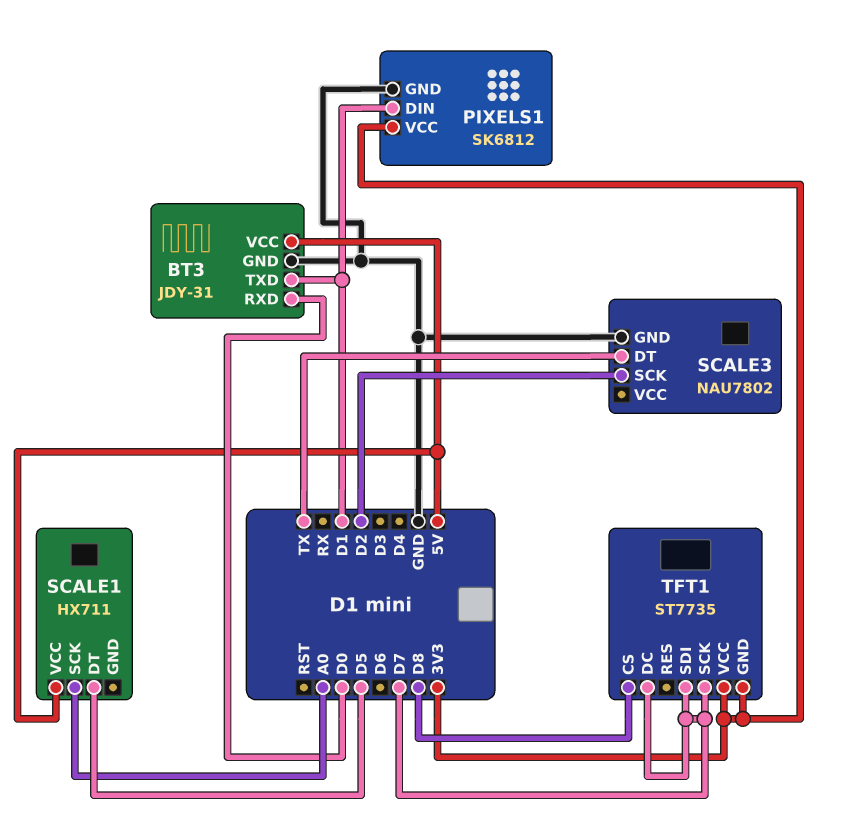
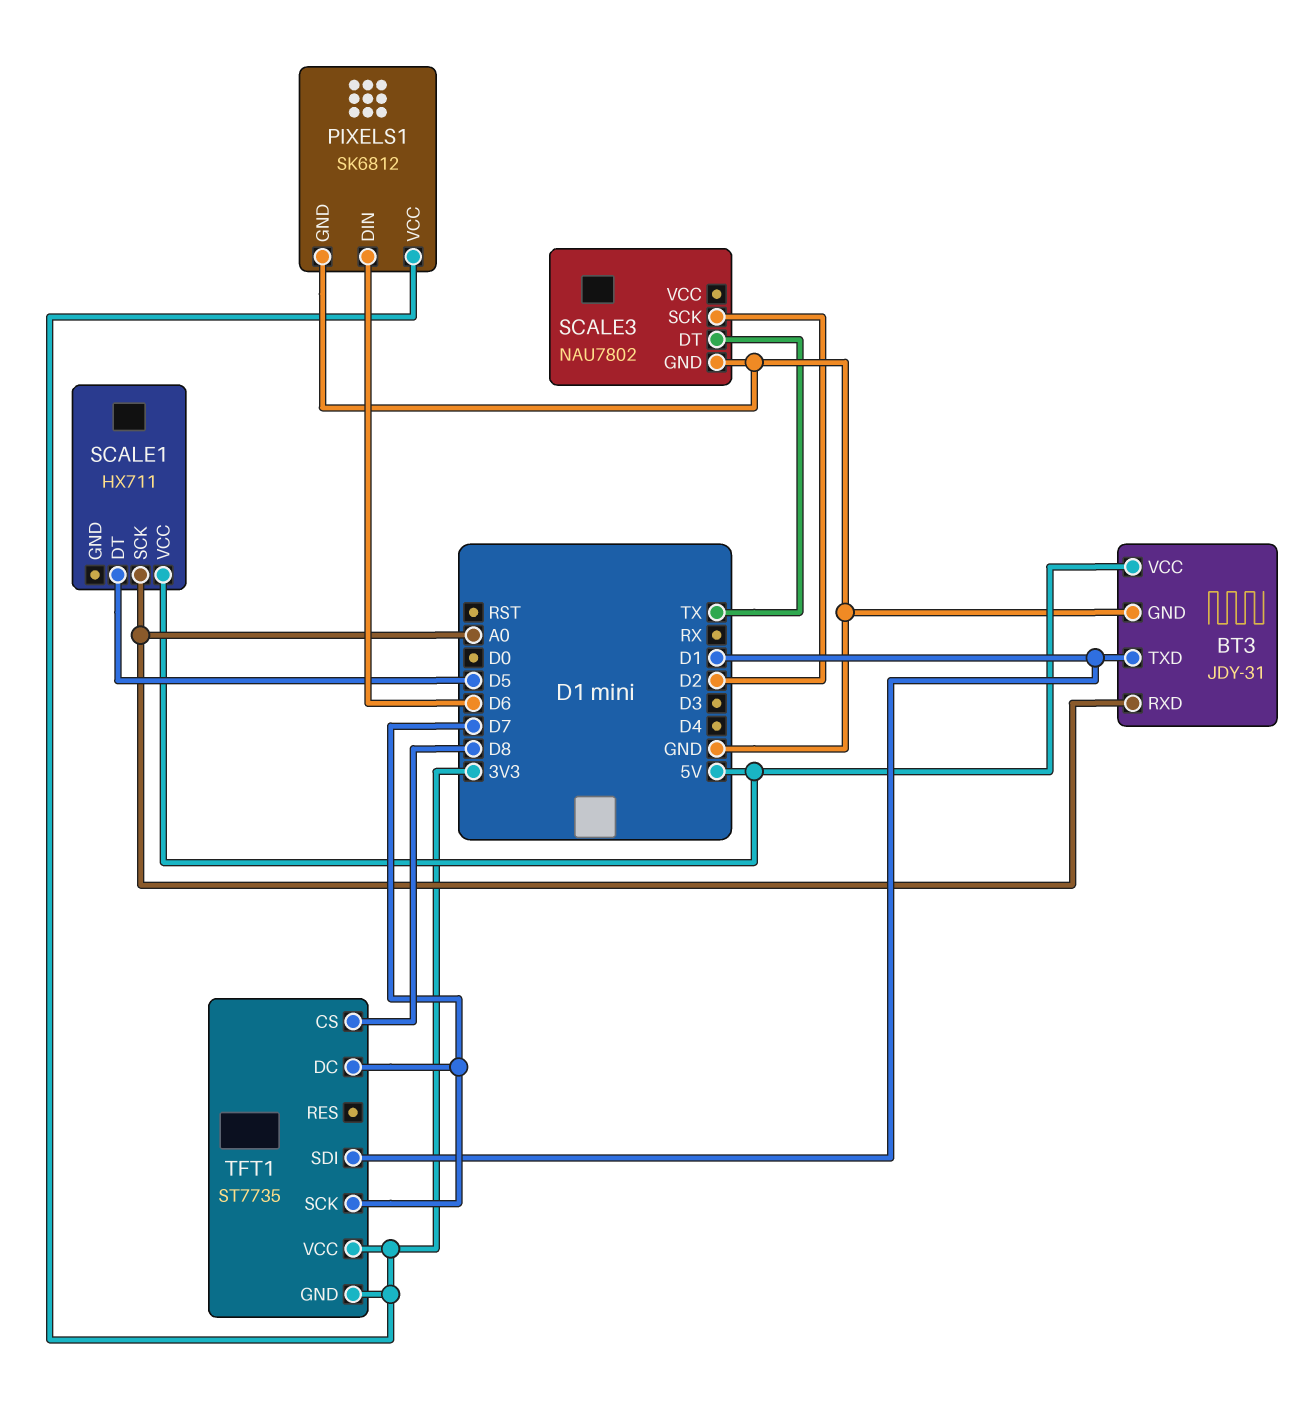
BT3 pin RXD: D0 -> A0
PIXELS1 pin DIN: D1 -> D6
TFT1 pin SDI: D7 -> D1

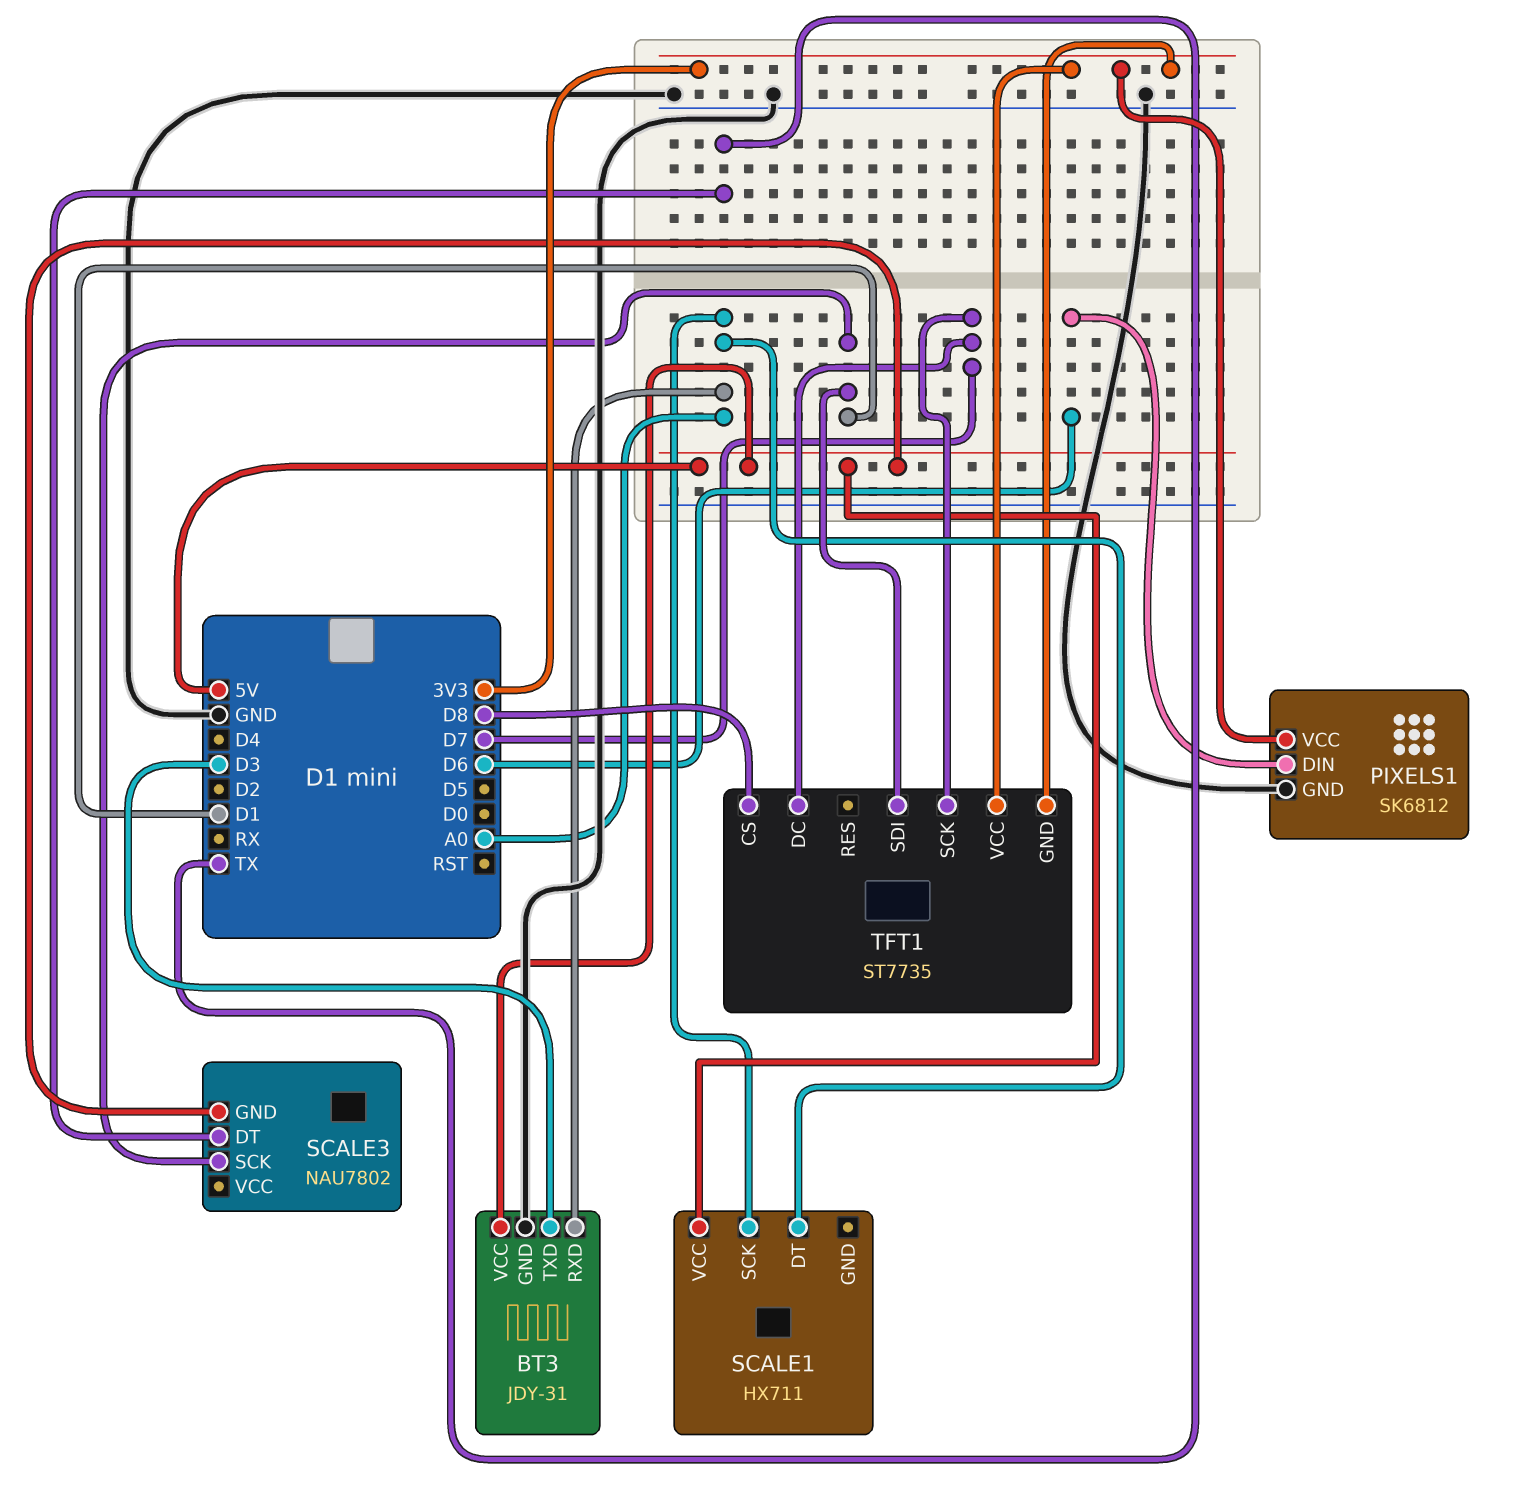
BT3 pin TXD: D1 -> D3
SCALE1 pin DT: D5 -> A0
SCALE3 pin GND: GND -> 5V
SCALE3 pin SCK: D2 -> D1

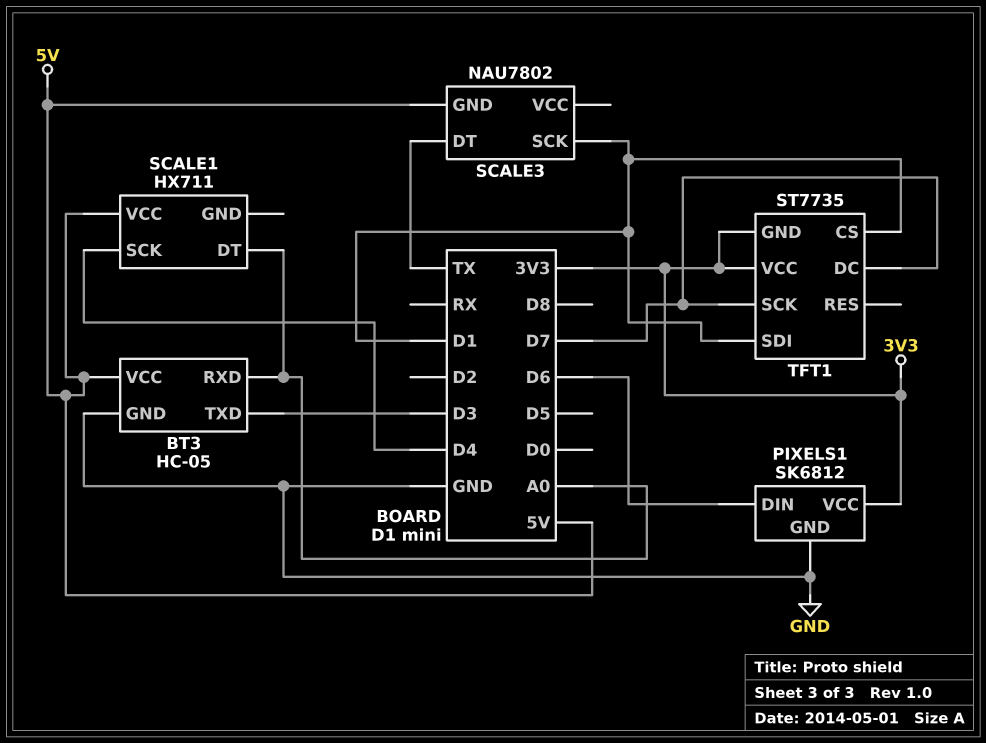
BT3: JDY-31 -> HC-05
SCALE1 pin SCK: A0 -> D4
TFT1 pin CS: D8 -> D1

